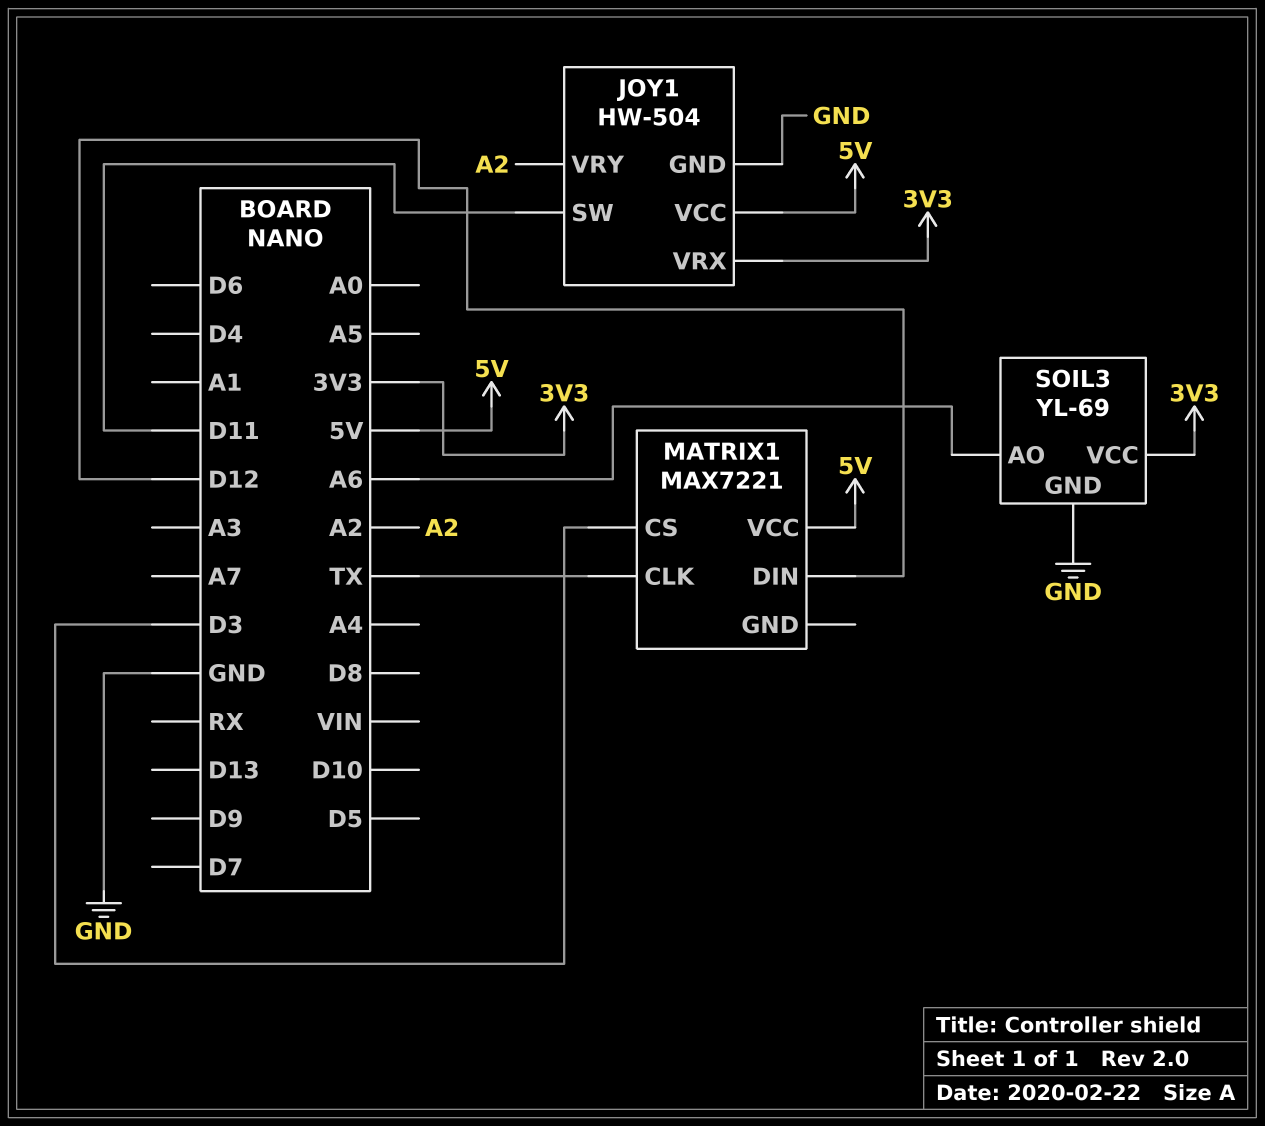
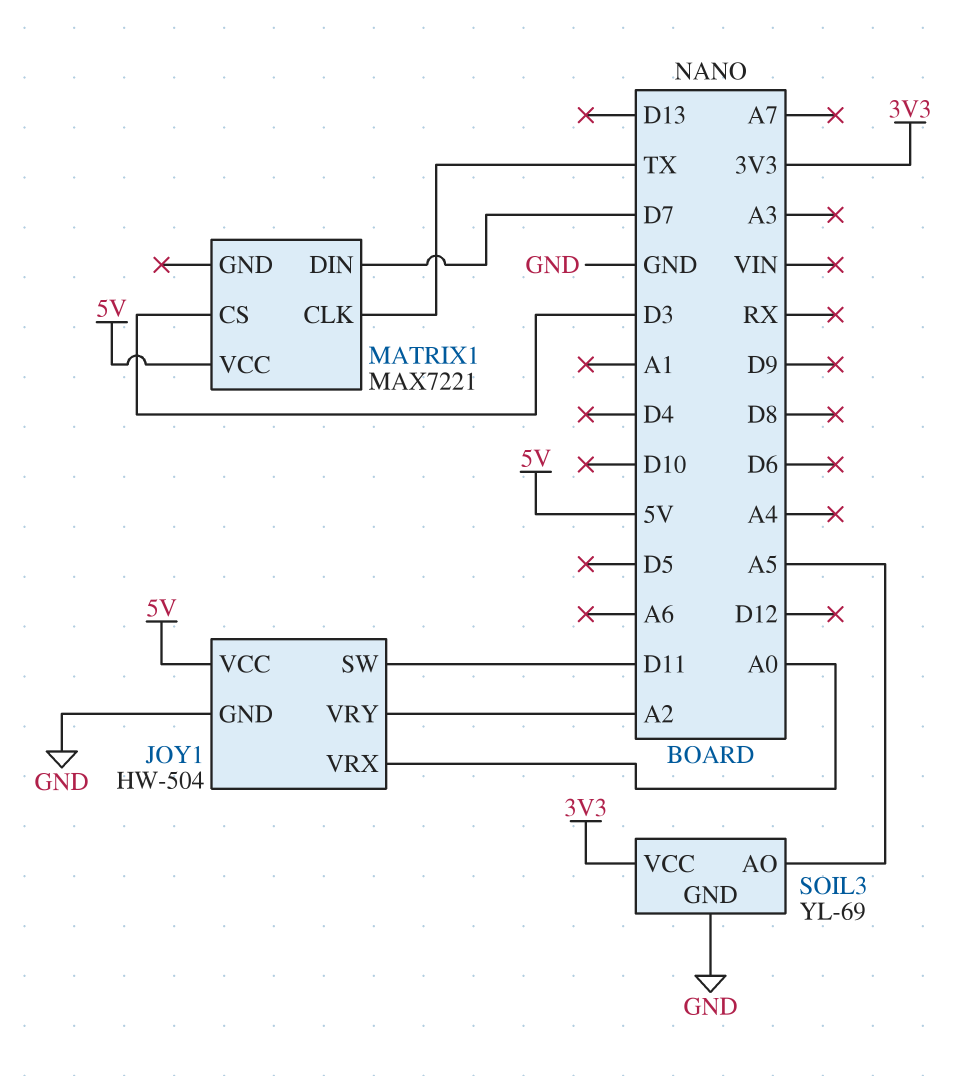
JOY1 pin VRX: 3V3 -> A0
MATRIX1 pin DIN: D12 -> D7
SOIL3 pin AO: A6 -> A5

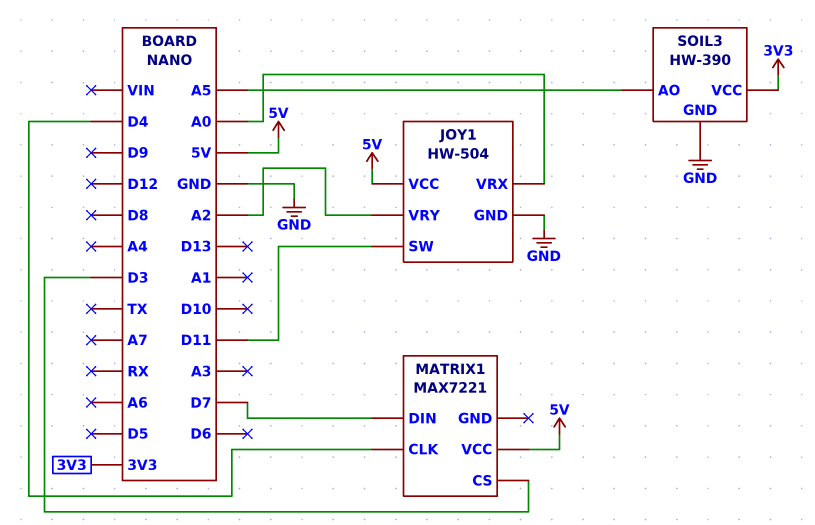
MATRIX1 pin CLK: TX -> D4
SOIL3: YL-69 -> HW-390

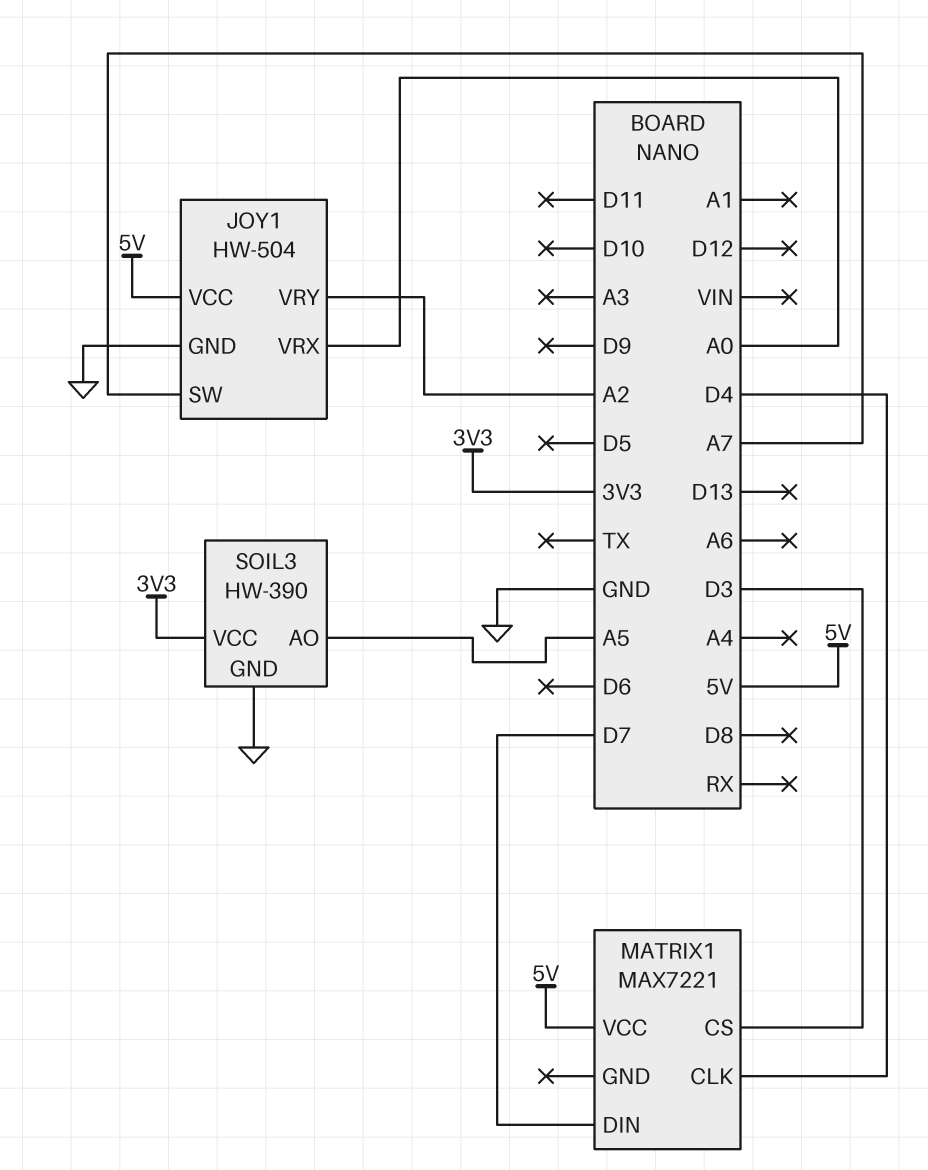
JOY1 pin SW: D11 -> A7

